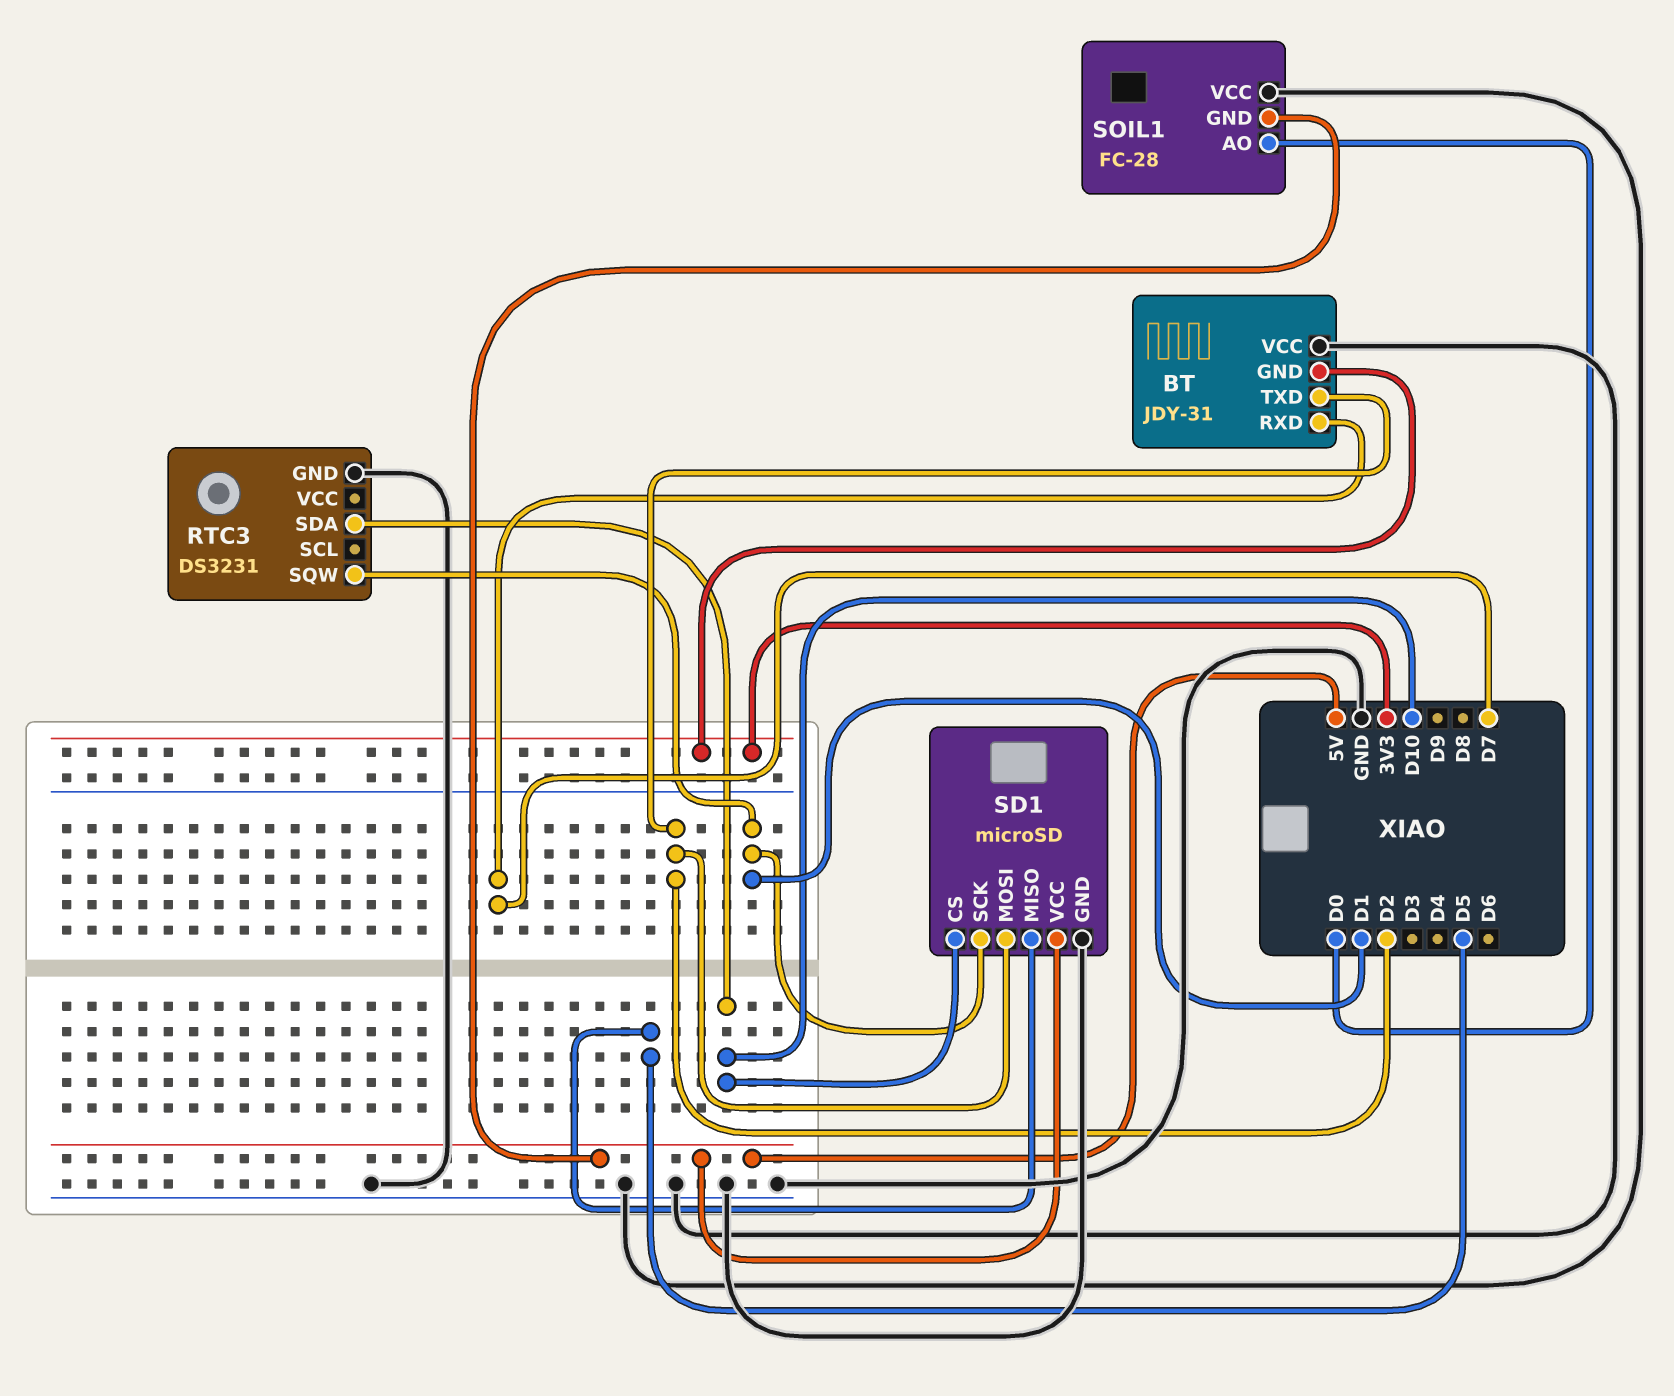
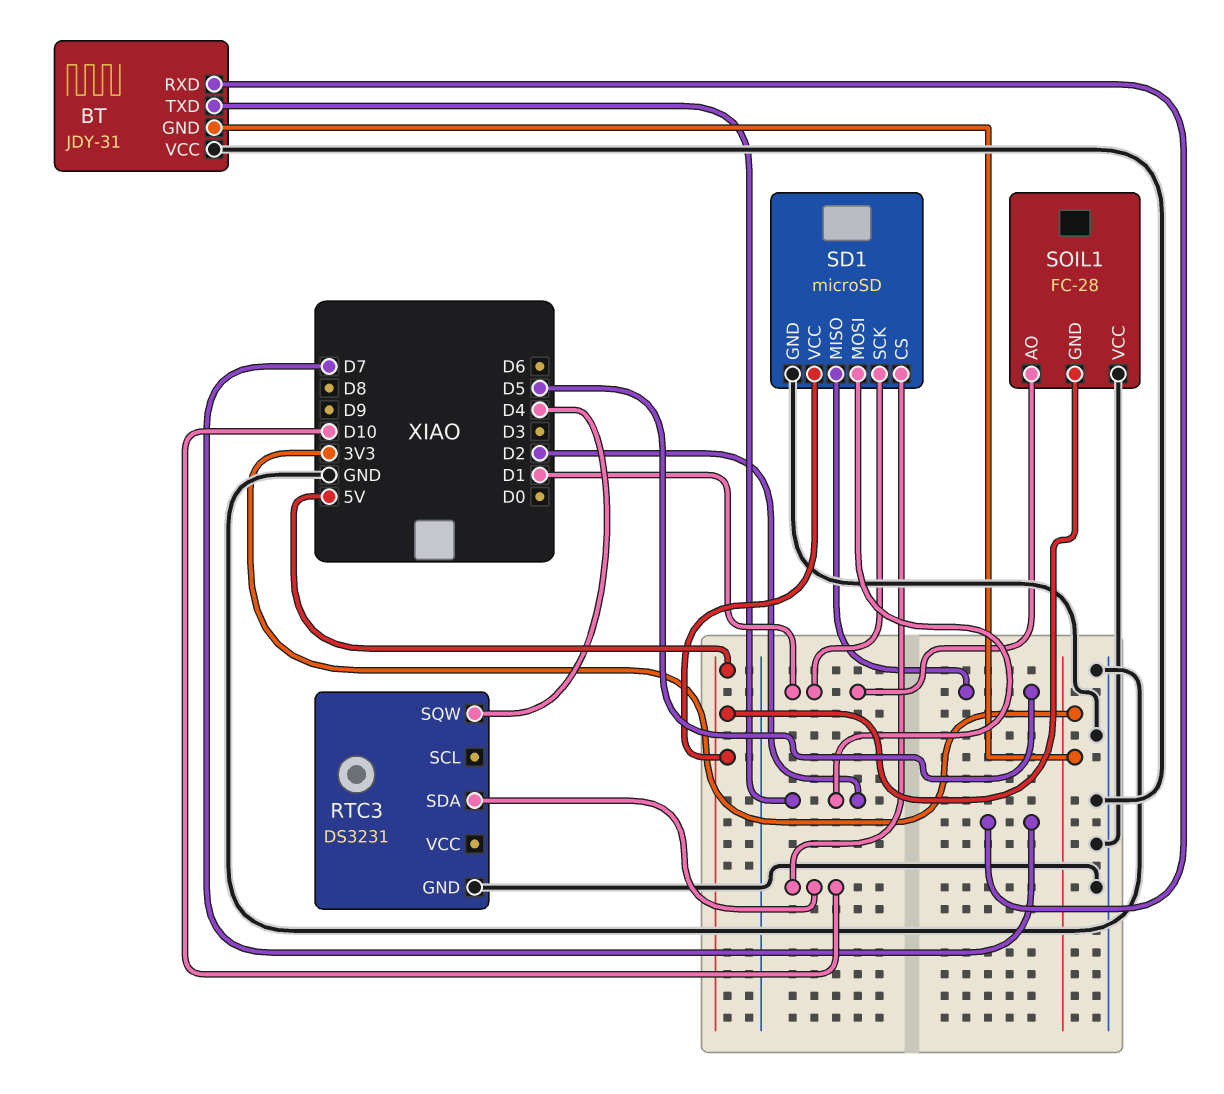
RTC3 pin SQW: D1 -> D4
SOIL1 pin AO: D0 -> D1

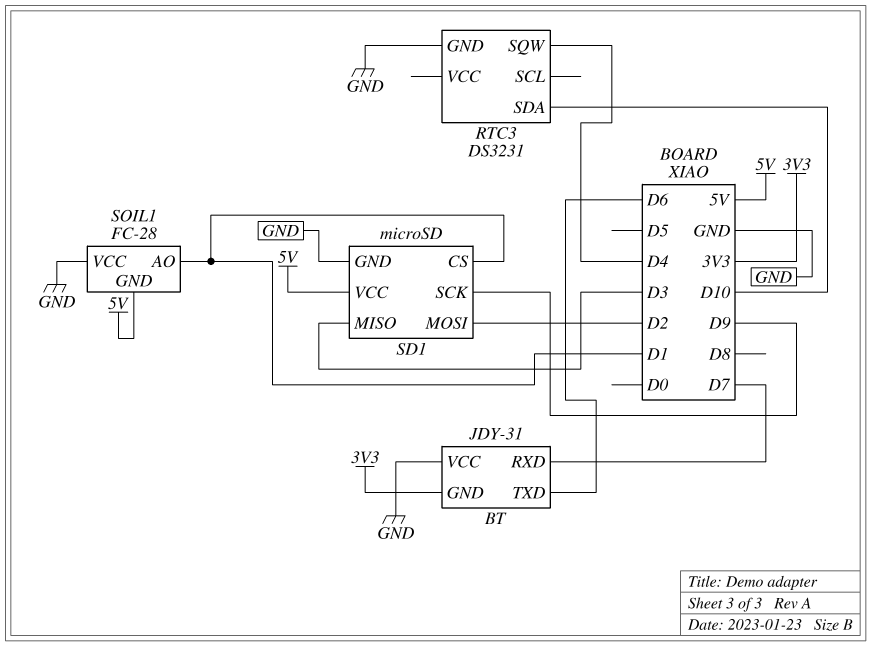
BT pin TXD: D2 -> D6
SD1 pin CS: D10 -> D1
SD1 pin MISO: D5 -> D3
SD1 pin SCK: D1 -> D9

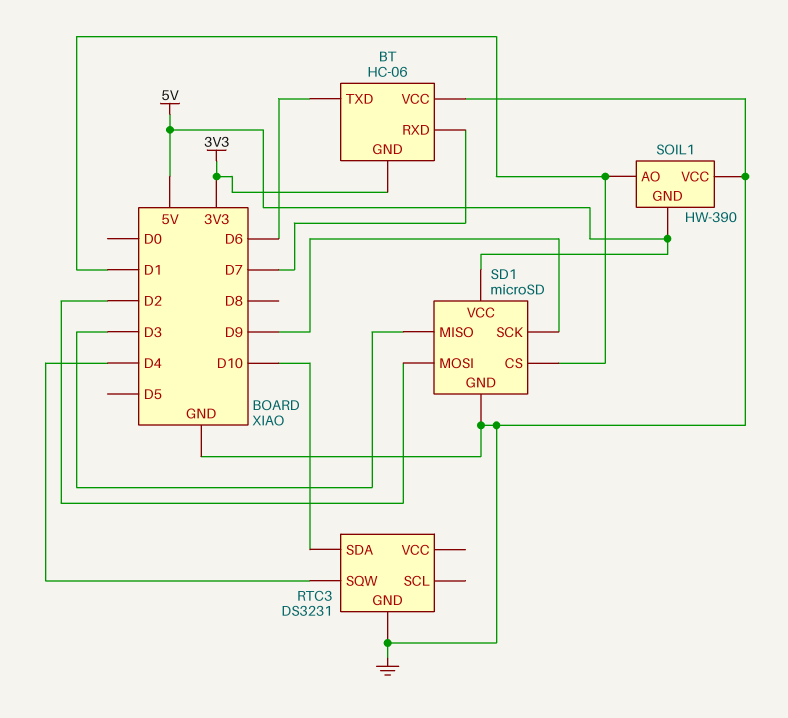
BT: JDY-31 -> HC-06
SOIL1: FC-28 -> HW-390

